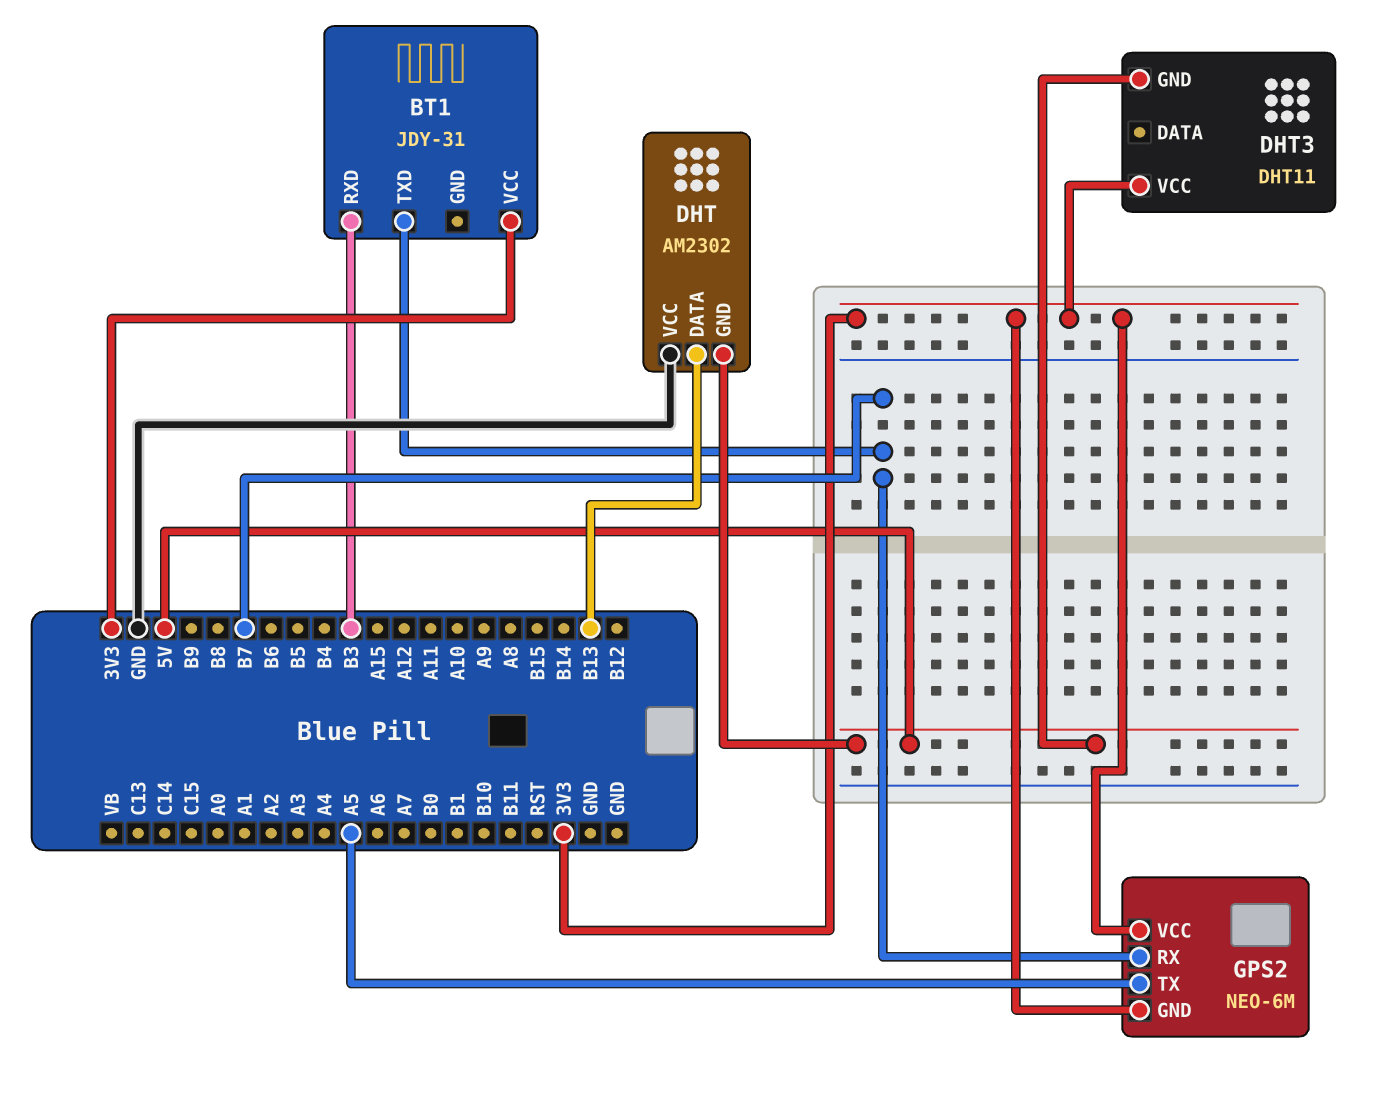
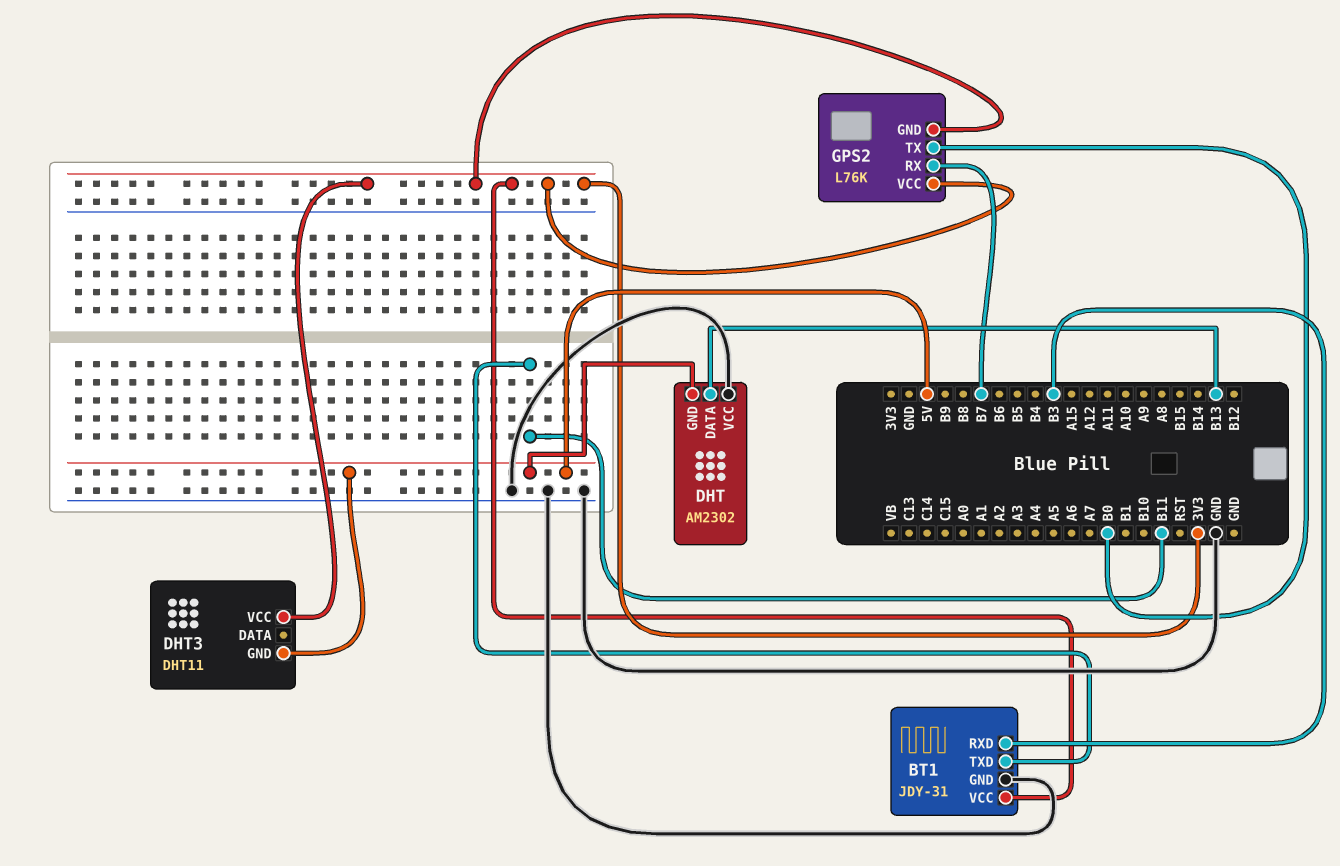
BT1 pin GND: none -> GND
BT1 pin TXD: B7 -> B11
GPS2: NEO-6M -> L76K
GPS2 pin TX: A5 -> B0

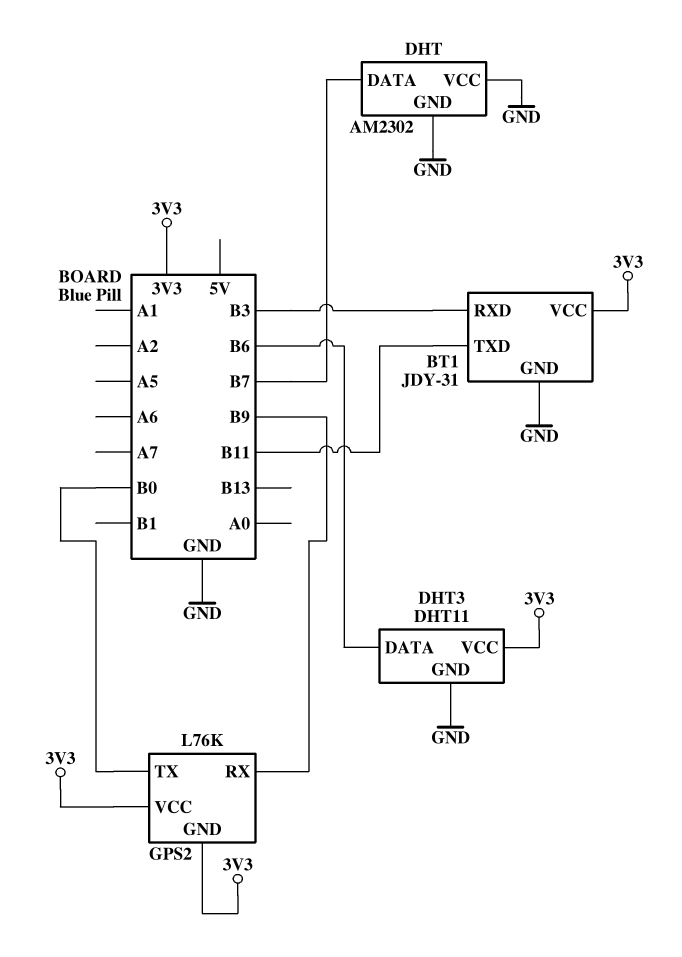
DHT pin DATA: B13 -> B7
DHT pin GND: 5V -> GND
DHT3 pin DATA: none -> B6
DHT3 pin GND: 5V -> GND
GPS2 pin RX: B7 -> B9

